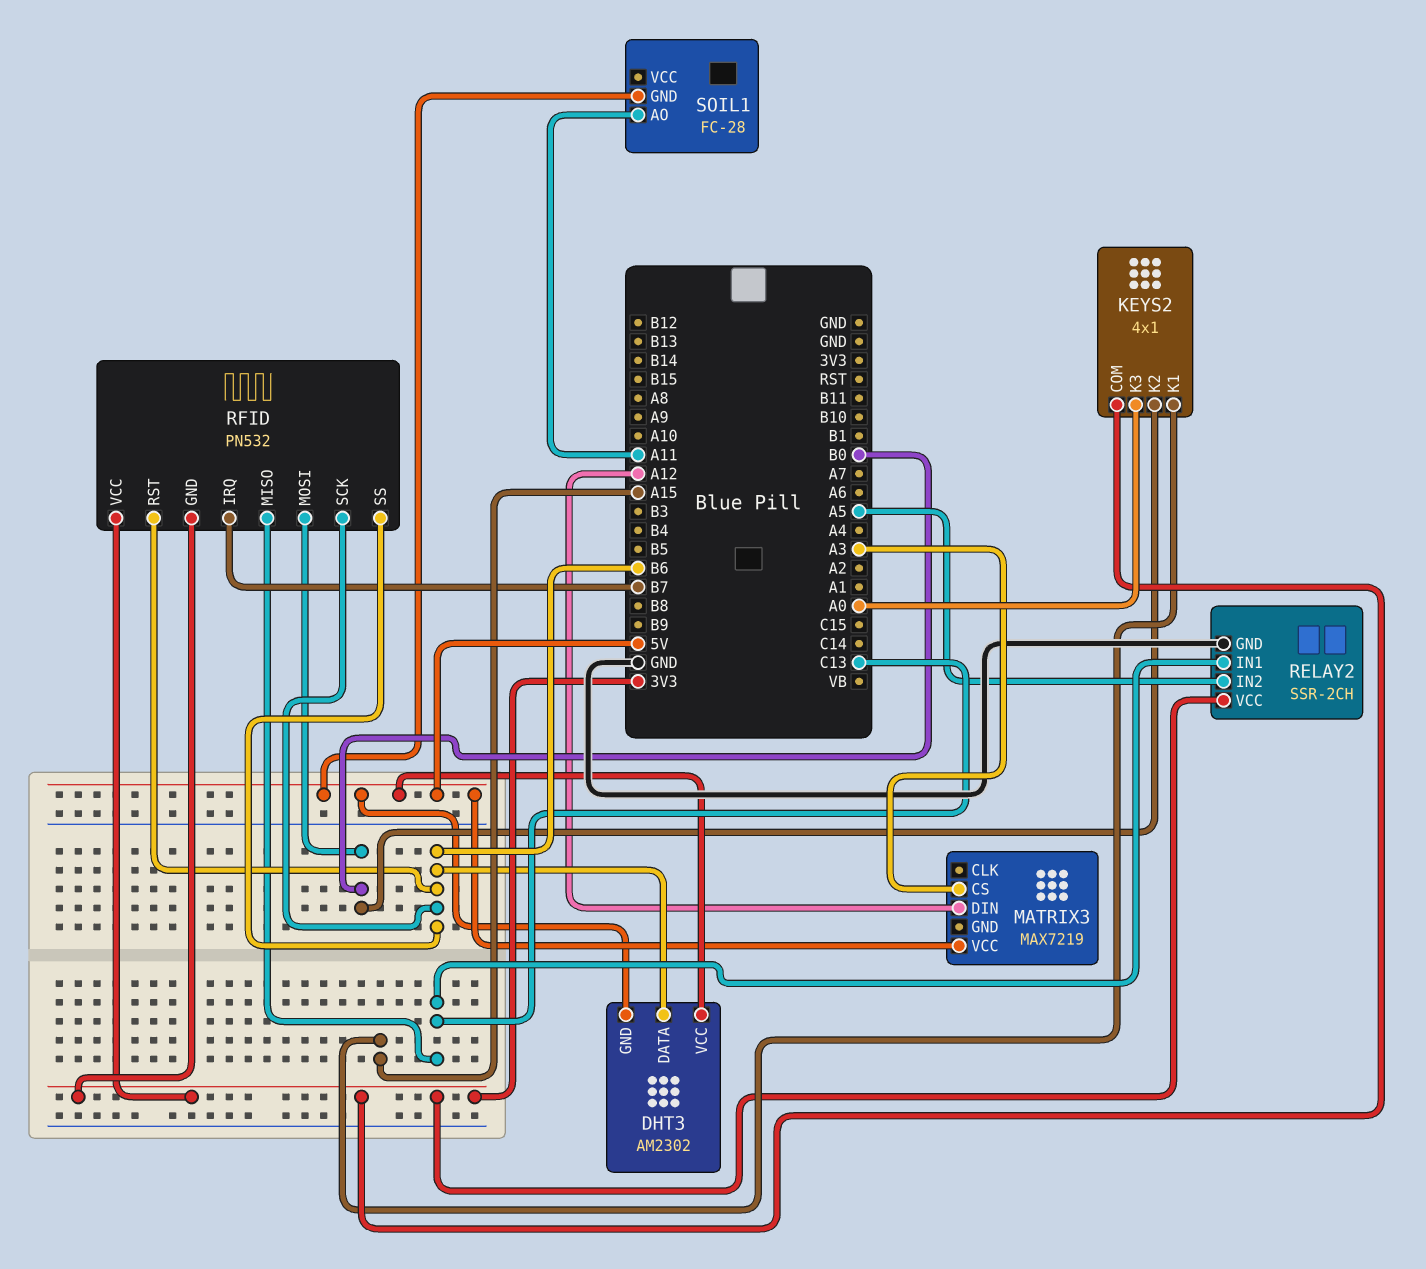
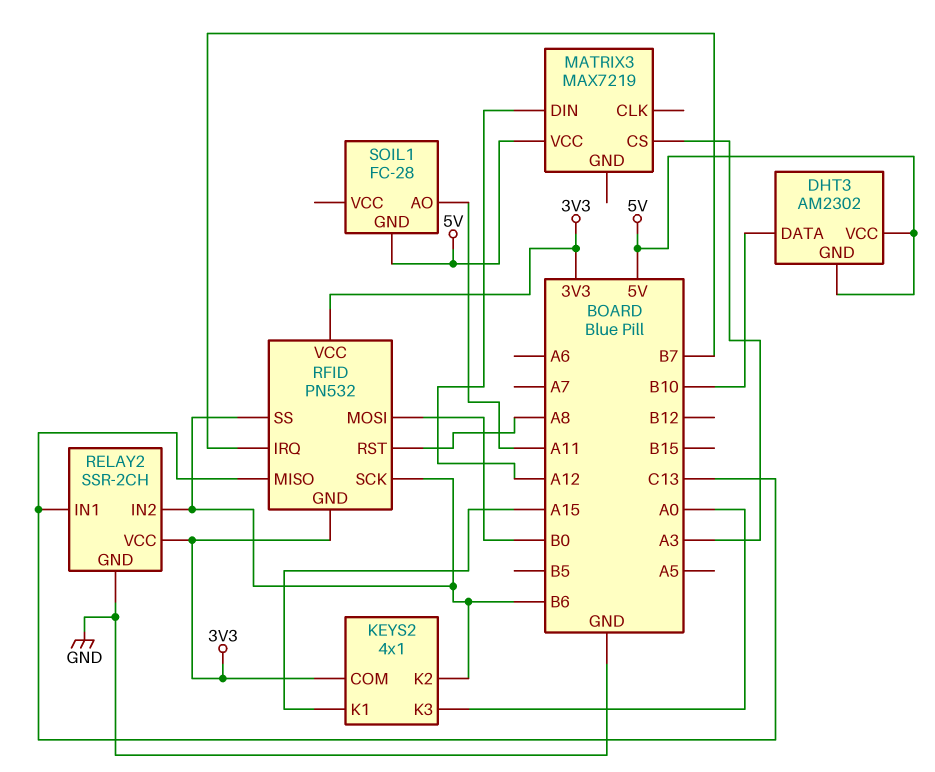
DHT3 pin DATA: B6 -> B10
KEYS2 pin K2: B0 -> B6
RELAY2 pin IN2: A5 -> B6
RFID pin RST: B6 -> A8

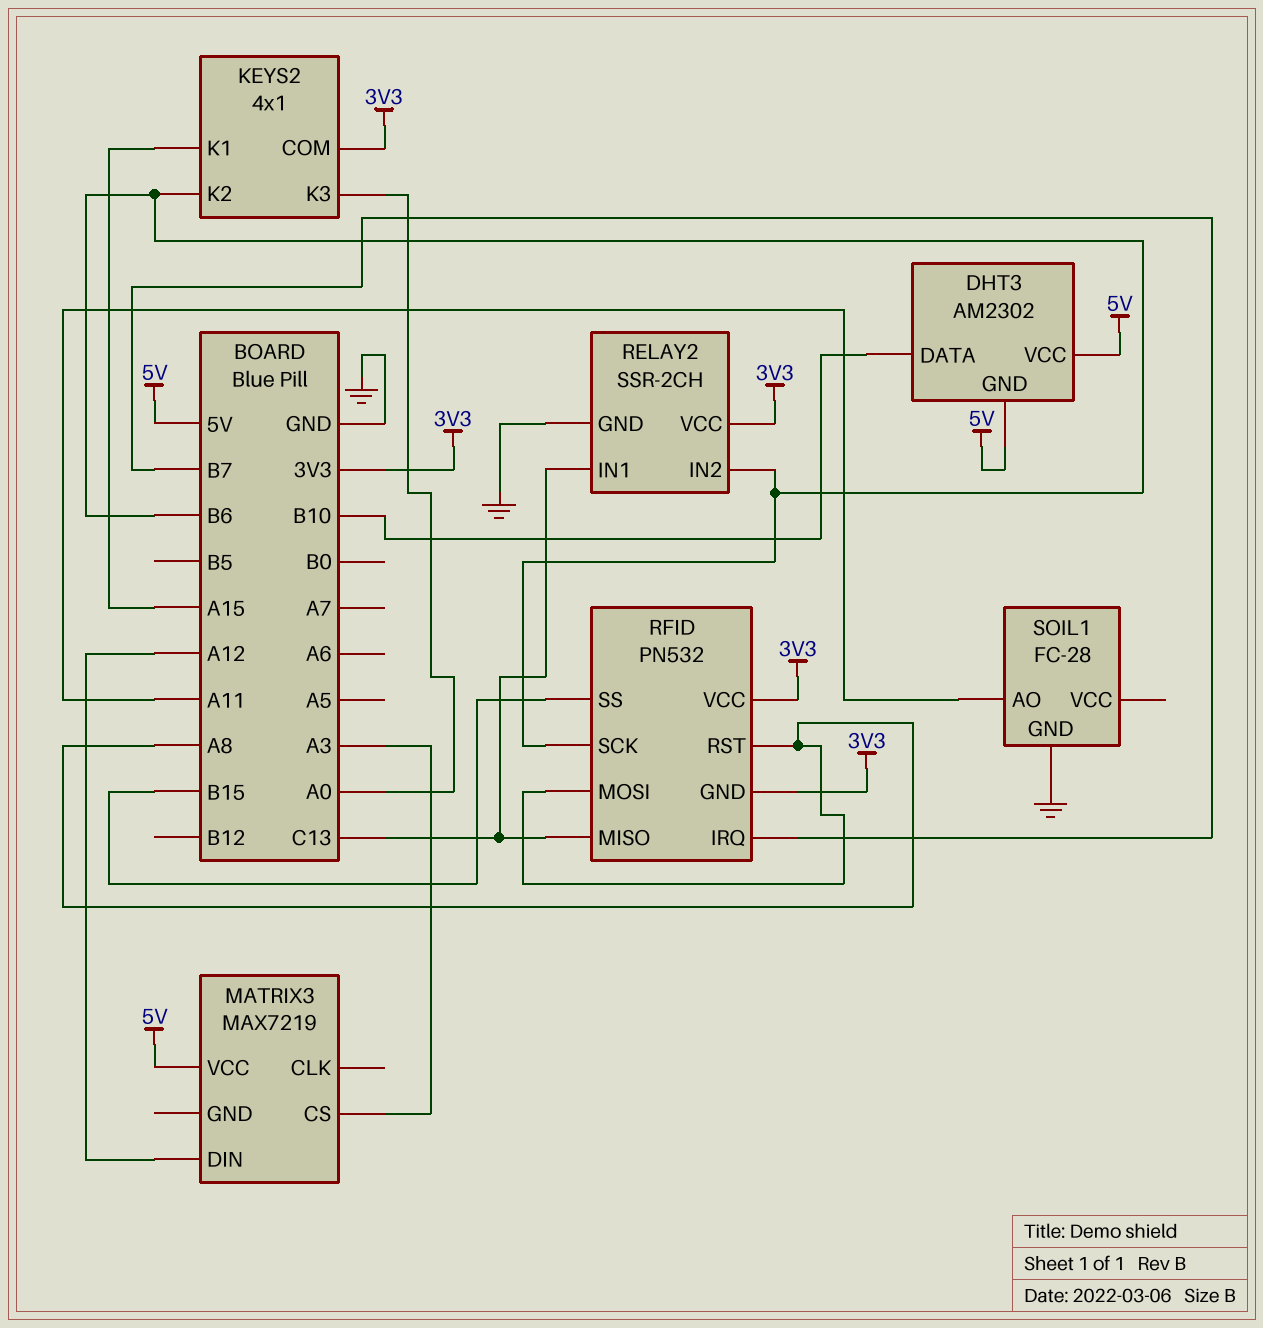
RFID pin MOSI: B0 -> A8
RFID pin SS: B6 -> B15
SOIL1 pin GND: 5V -> GND

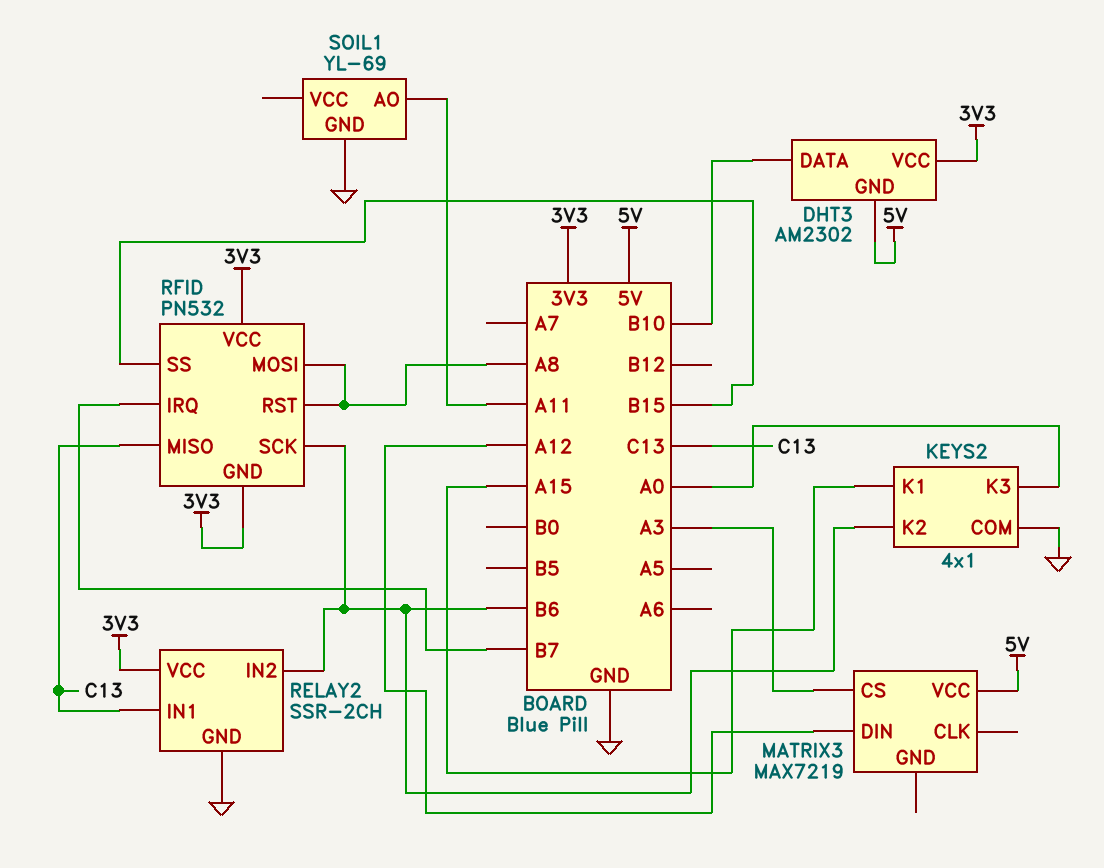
DHT3 pin VCC: 5V -> 3V3
KEYS2 pin COM: 3V3 -> GND
SOIL1: FC-28 -> YL-69

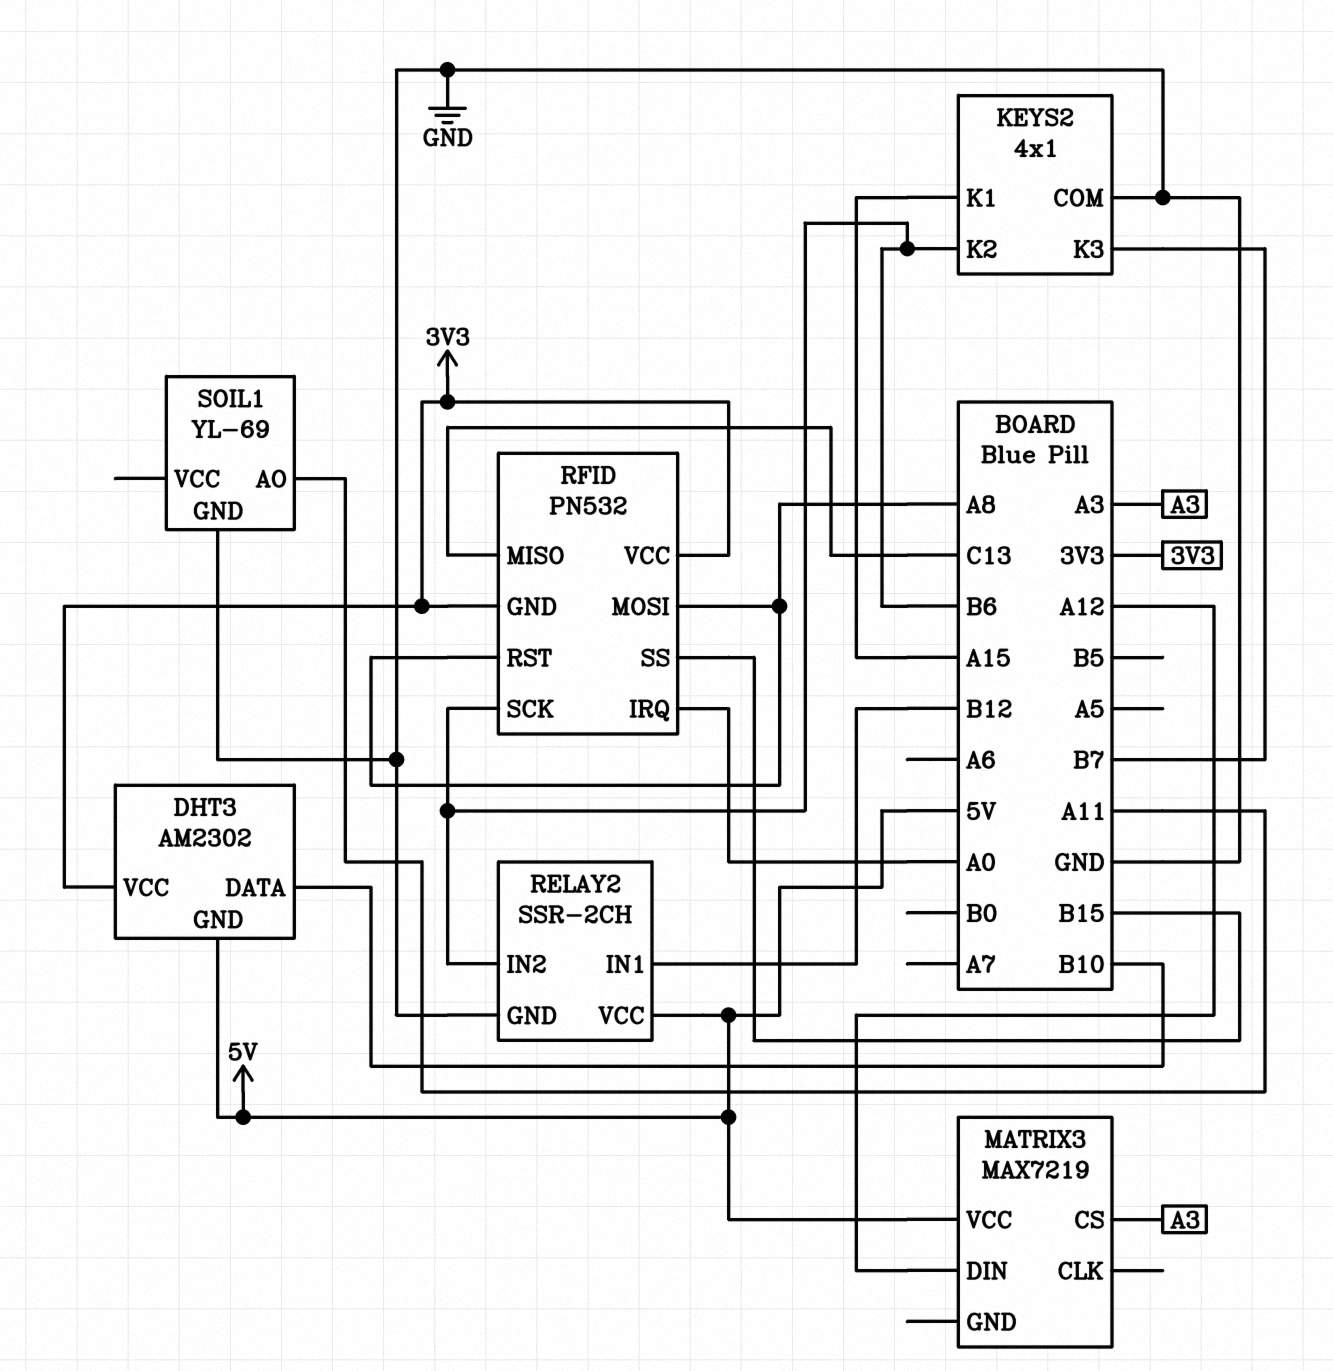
KEYS2 pin K3: A0 -> B7
RELAY2 pin IN1: C13 -> B12
RELAY2 pin VCC: 3V3 -> 5V
RFID pin IRQ: B7 -> A0

